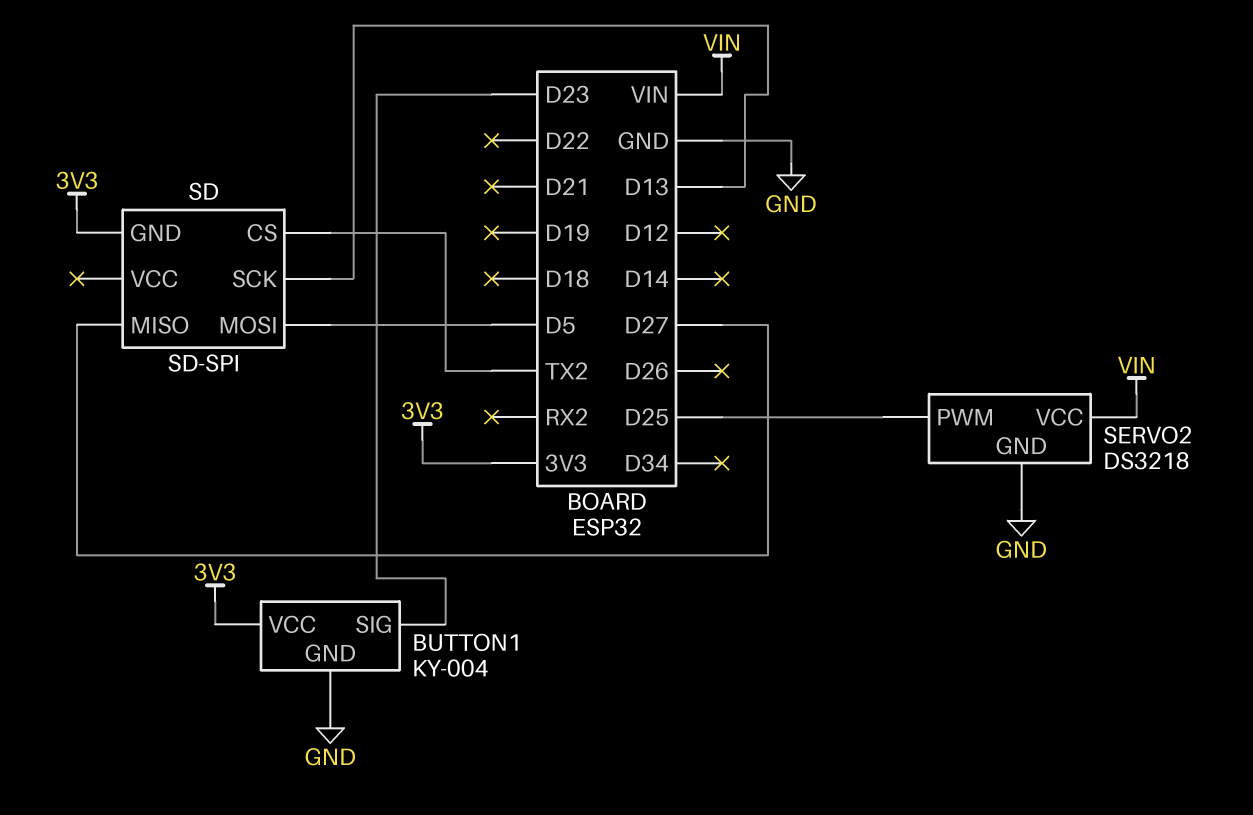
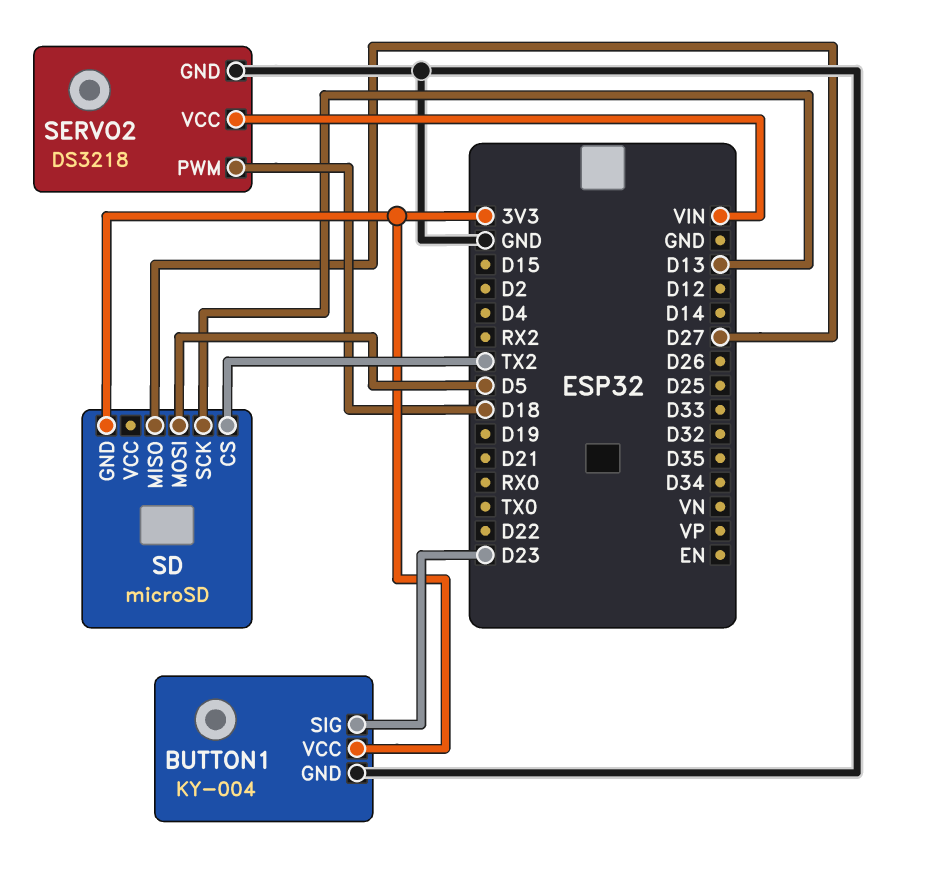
SD: SD-SPI -> microSD
SERVO2 pin PWM: D25 -> D18

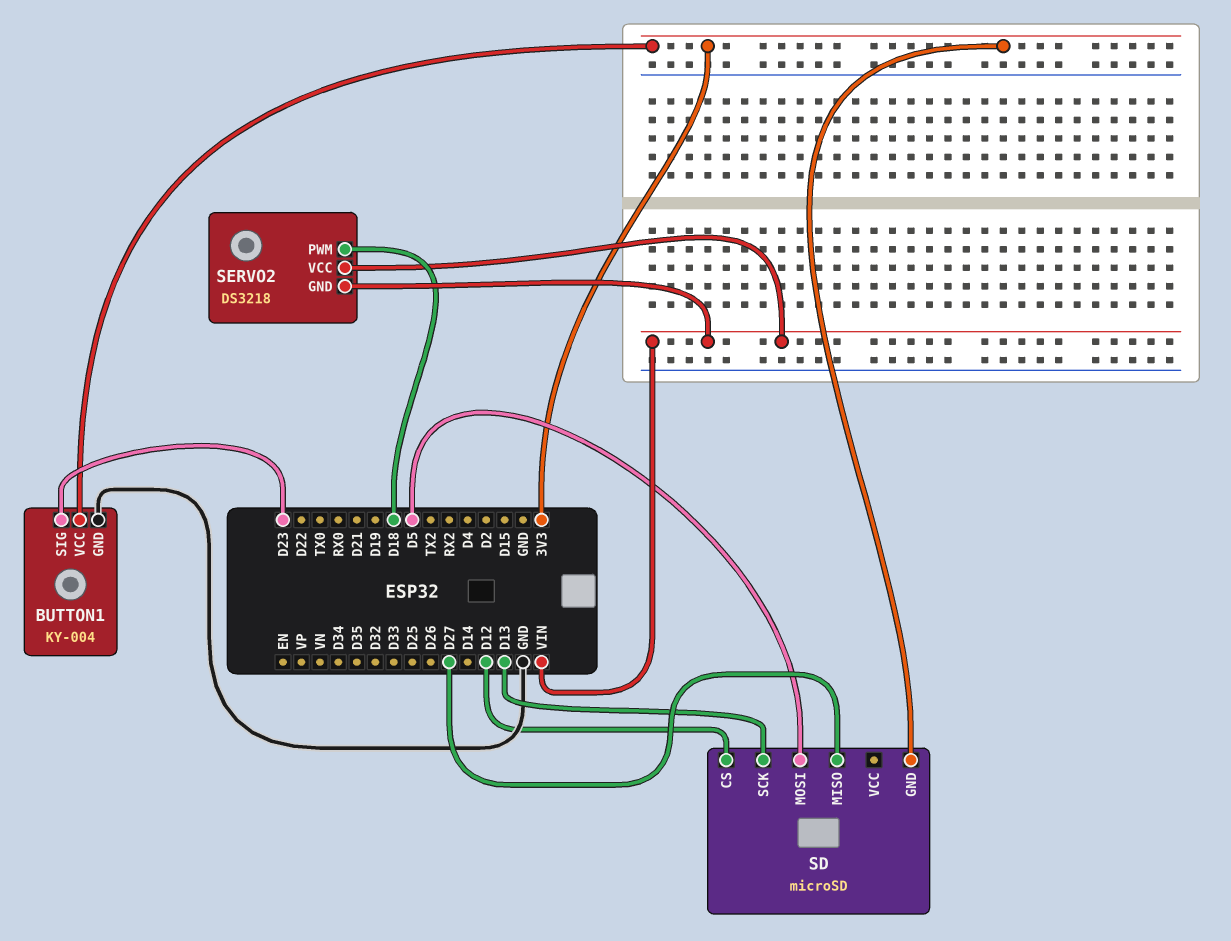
SD pin CS: TX2 -> D12
SERVO2 pin GND: GND -> VIN

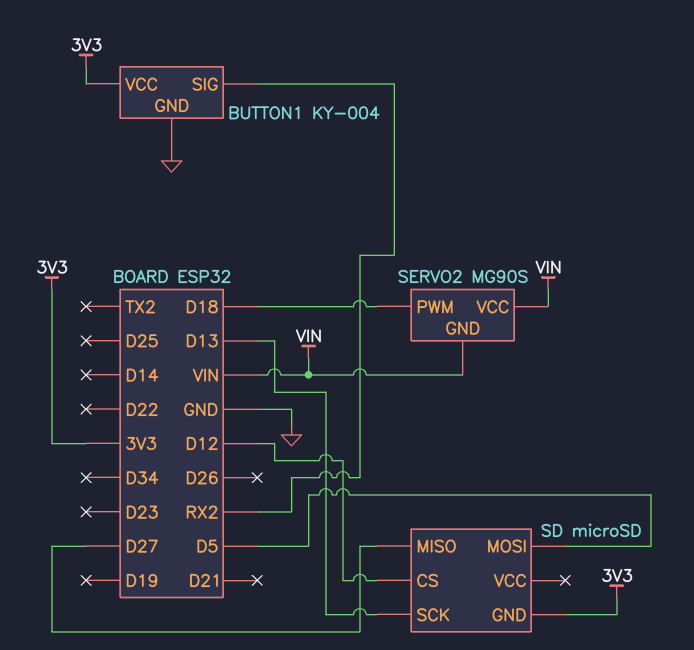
BUTTON1 pin SIG: D23 -> RX2
SERVO2: DS3218 -> MG90S

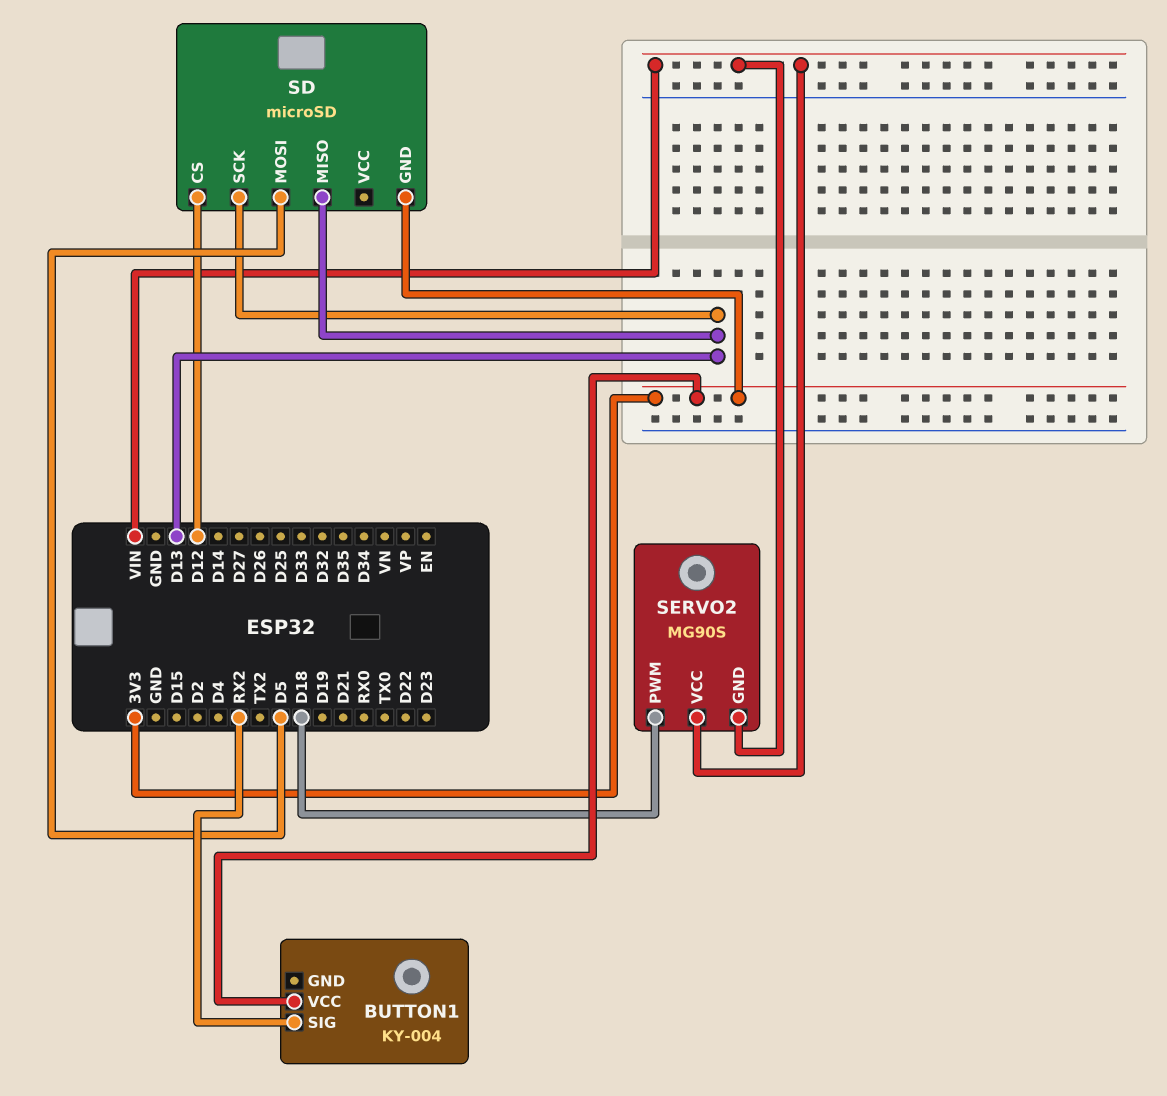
BUTTON1 pin GND: GND -> none
SD pin MISO: D27 -> D13

